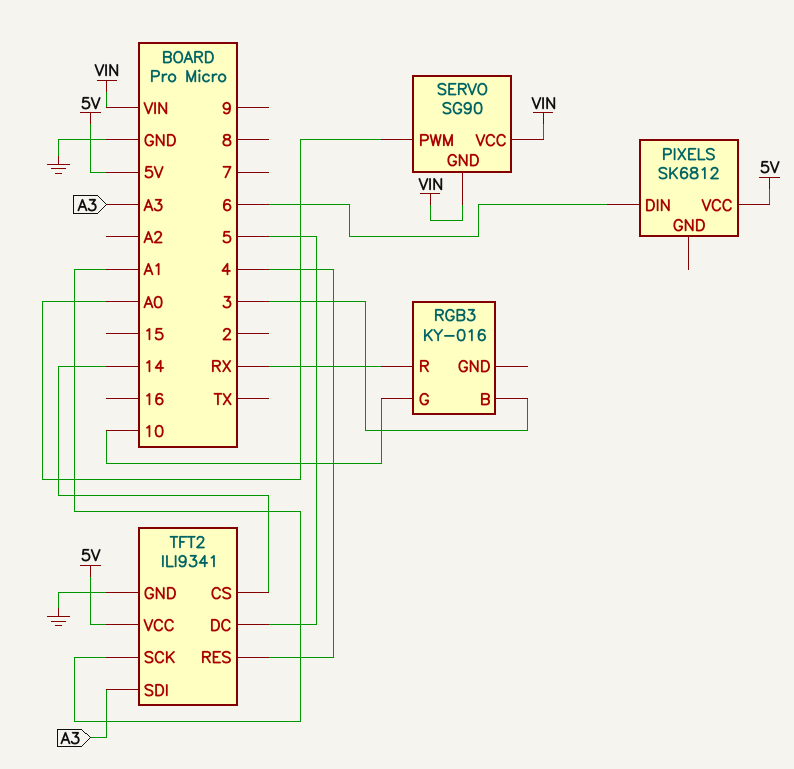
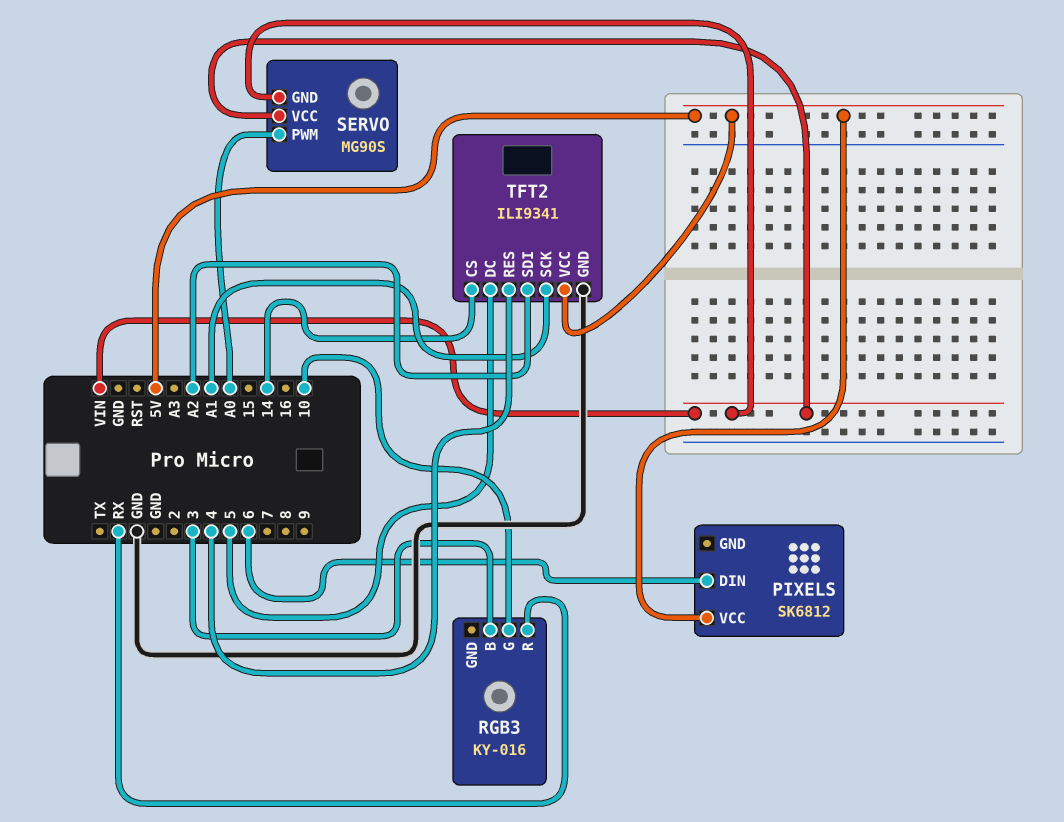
SERVO: SG90 -> MG90S
TFT2 pin SDI: A3 -> A2

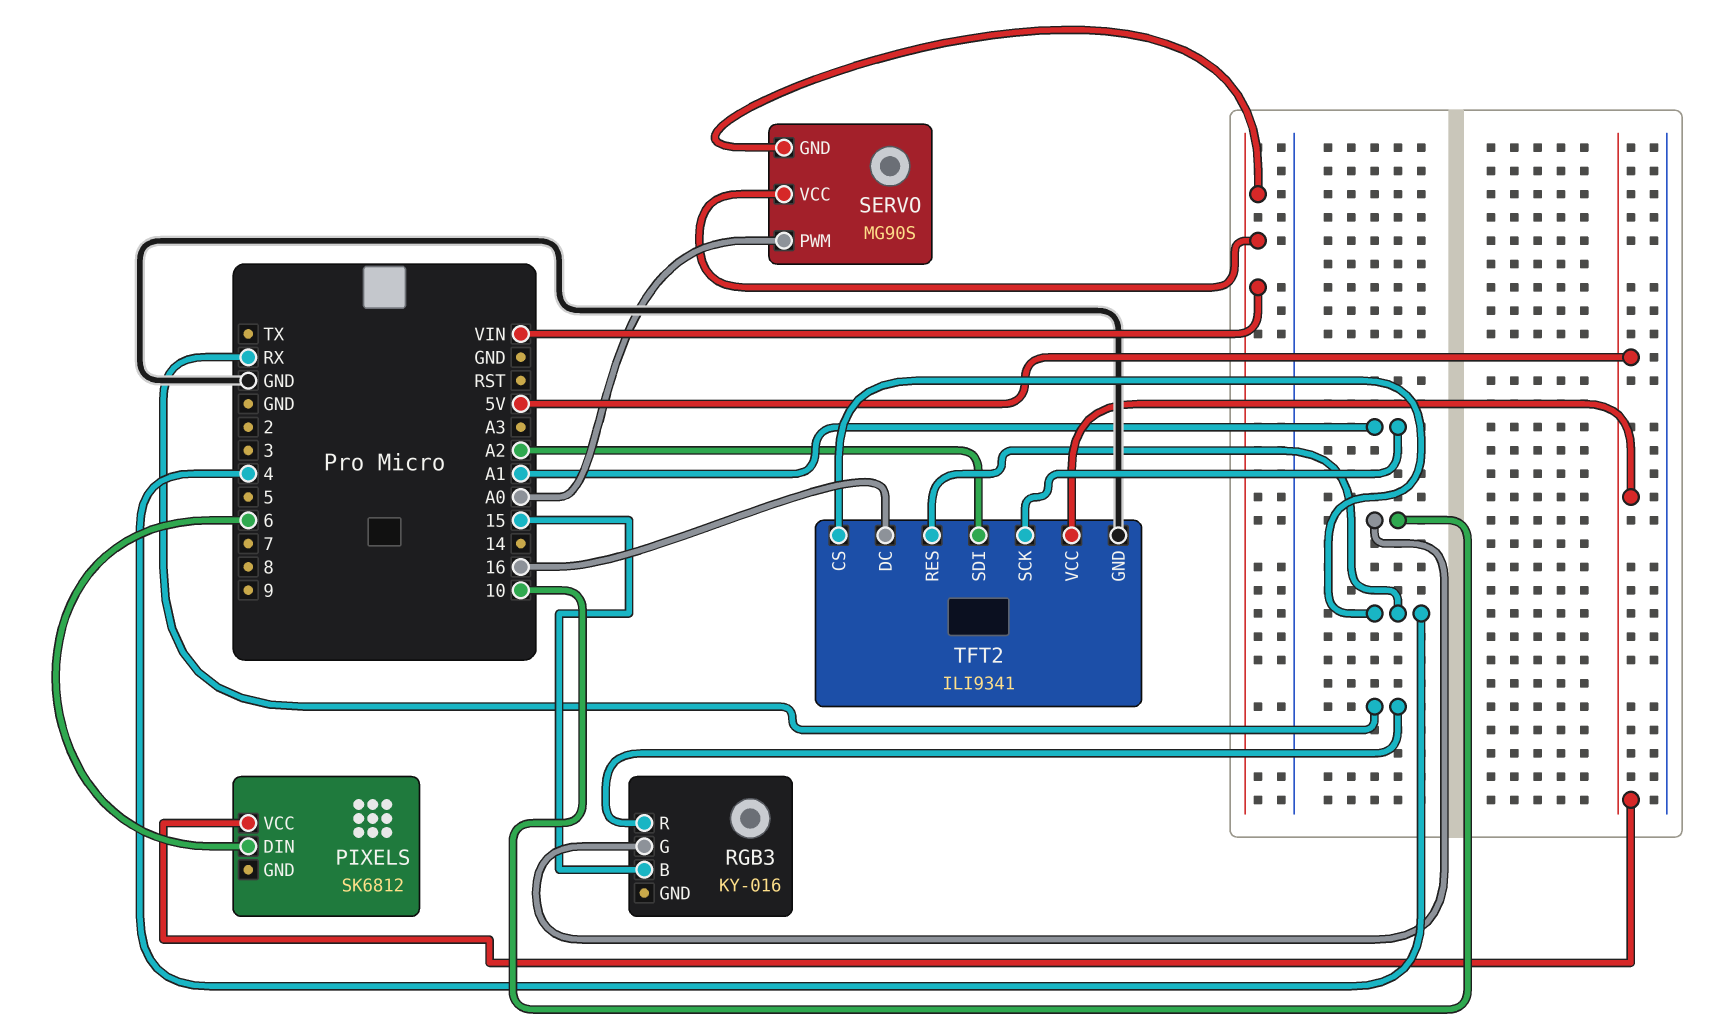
RGB3 pin B: 3 -> 15
TFT2 pin CS: 14 -> 4
TFT2 pin DC: 5 -> 16

